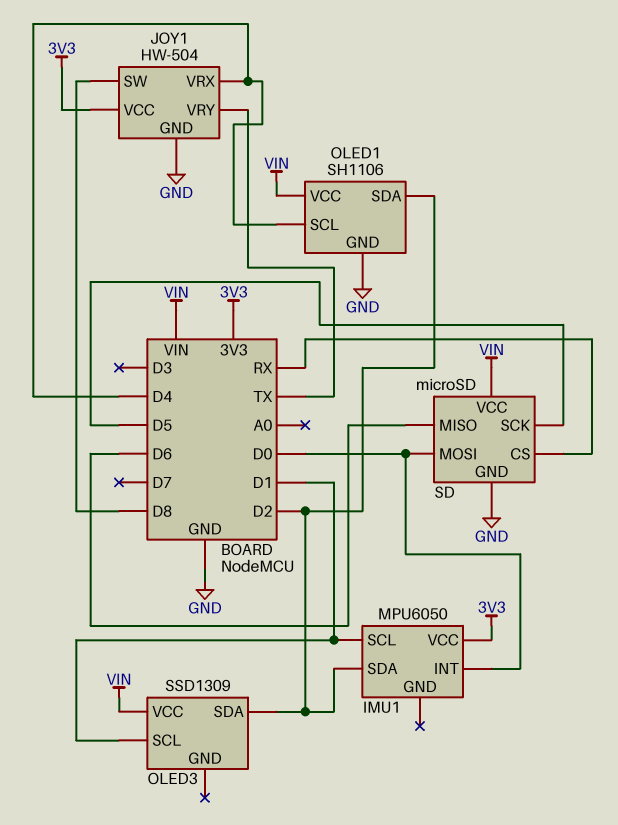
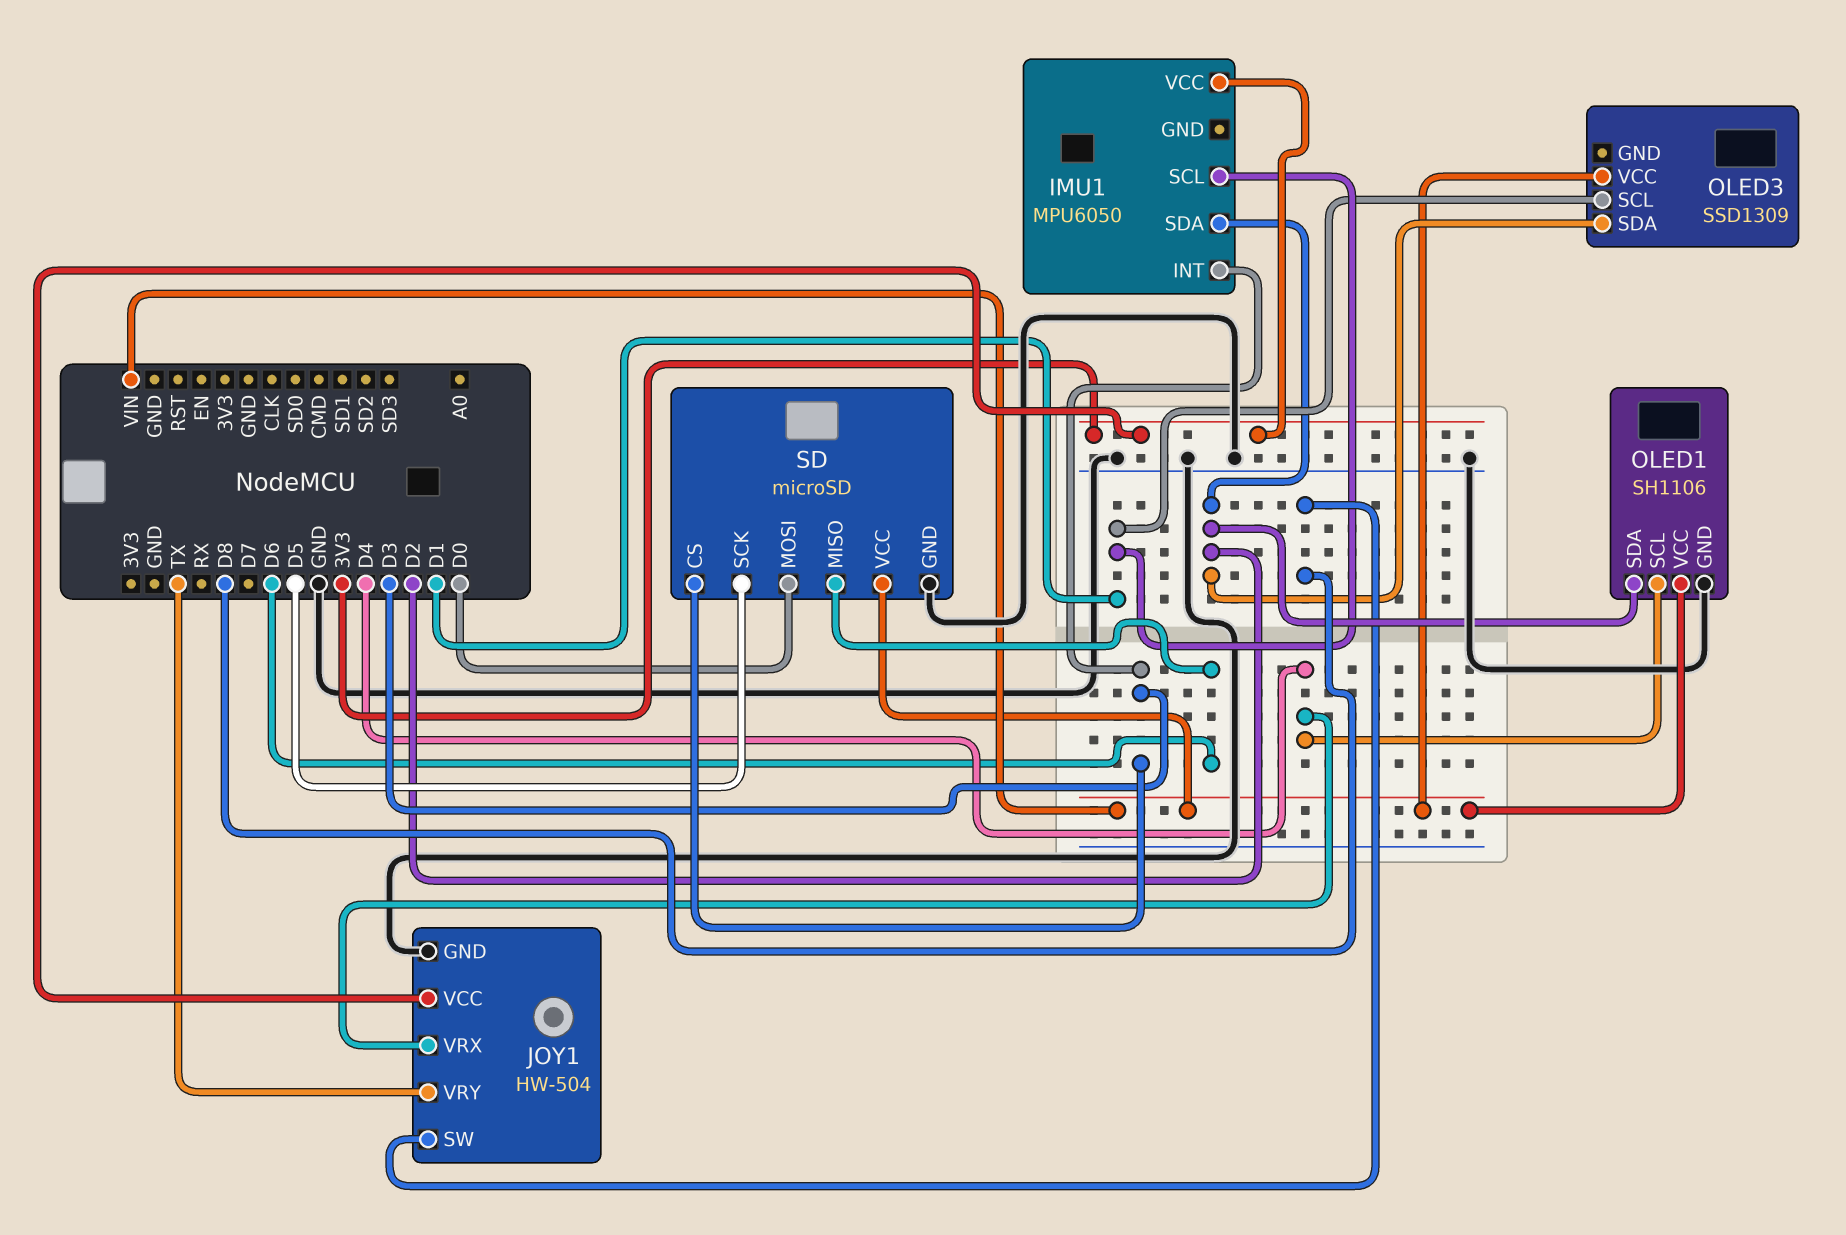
IMU1 pin INT: D0 -> D3
SD pin CS: RX -> D3

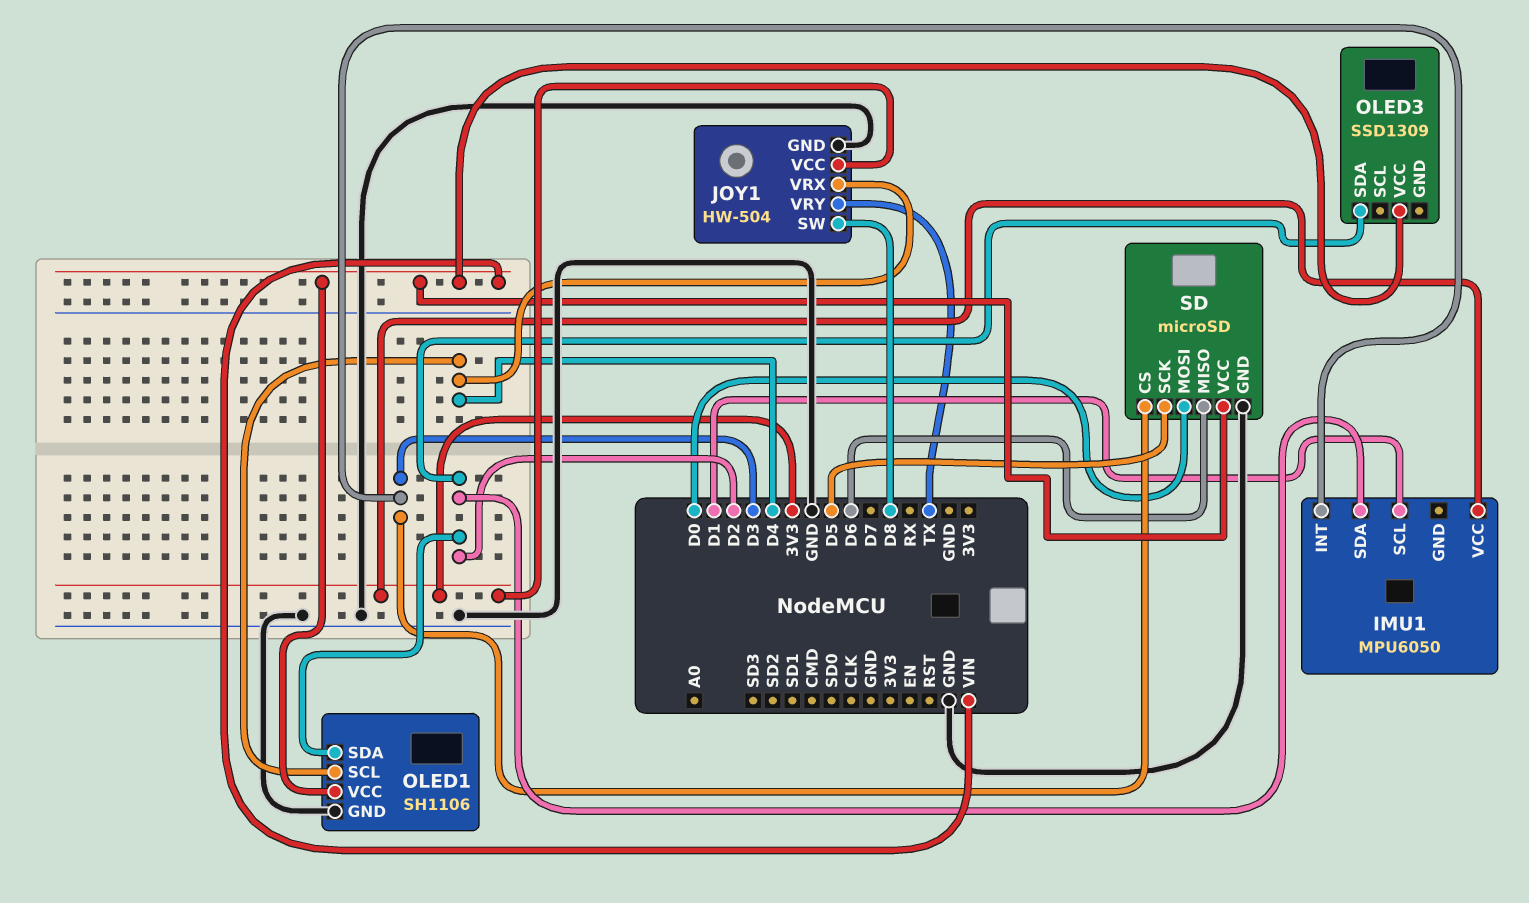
OLED3 pin SCL: D1 -> none

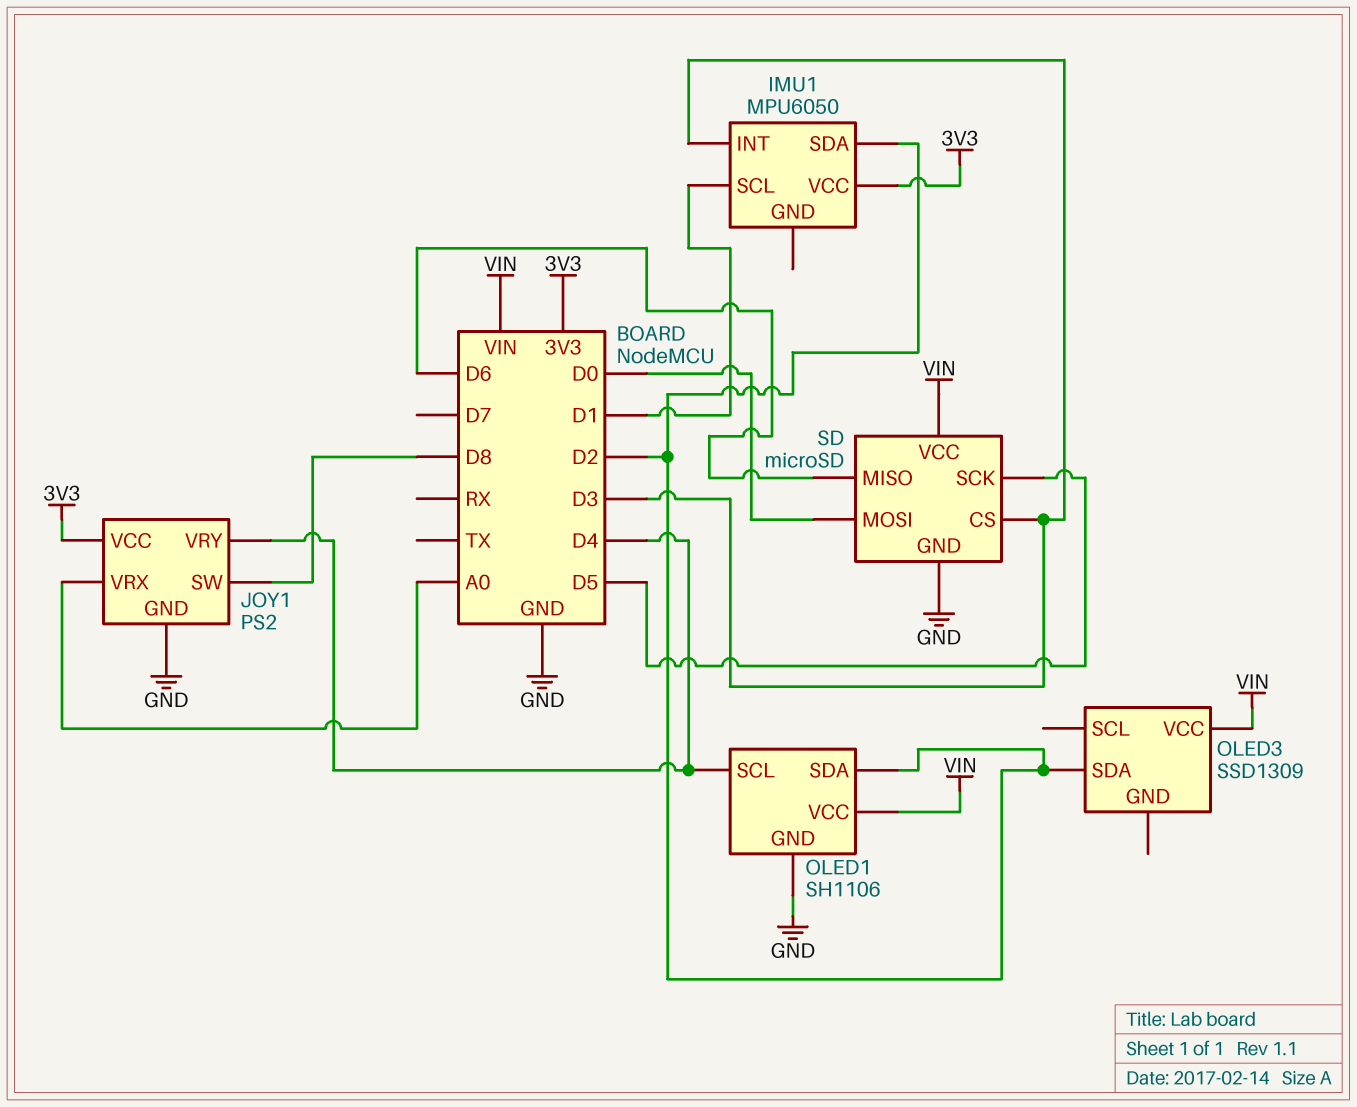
JOY1: HW-504 -> PS2
JOY1 pin VRX: D4 -> A0
JOY1 pin VRY: TX -> D4

